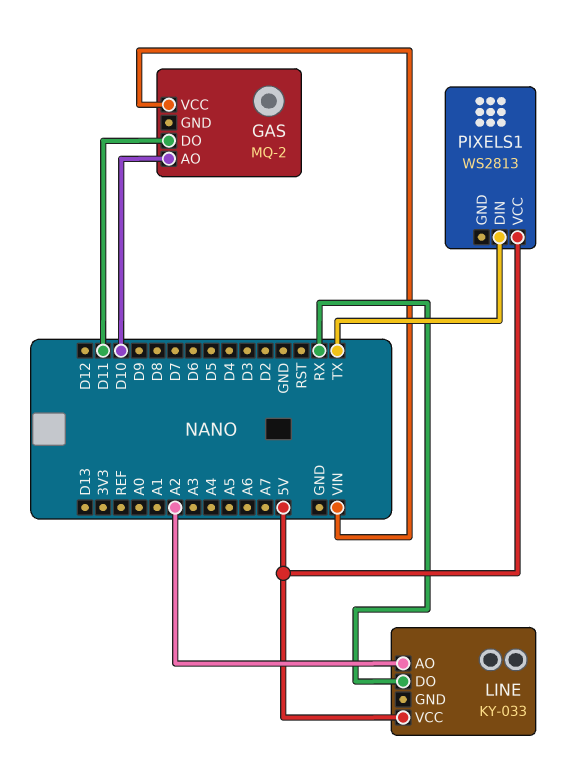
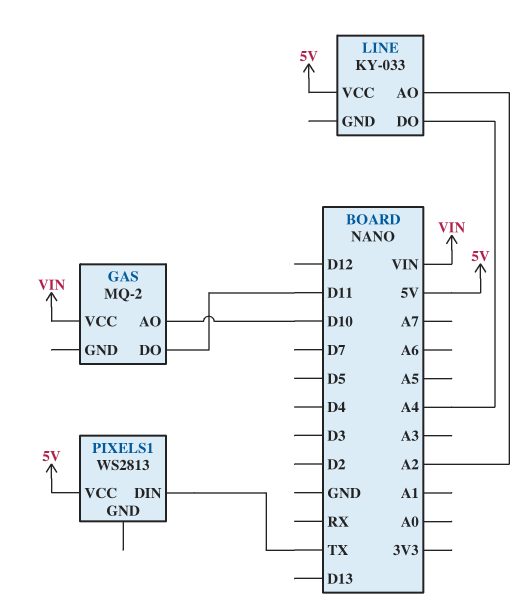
LINE pin DO: RX -> A4

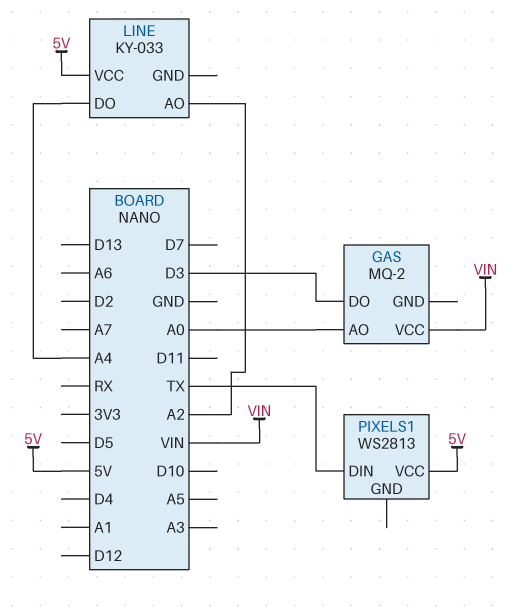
GAS pin AO: D10 -> A0
GAS pin DO: D11 -> D3

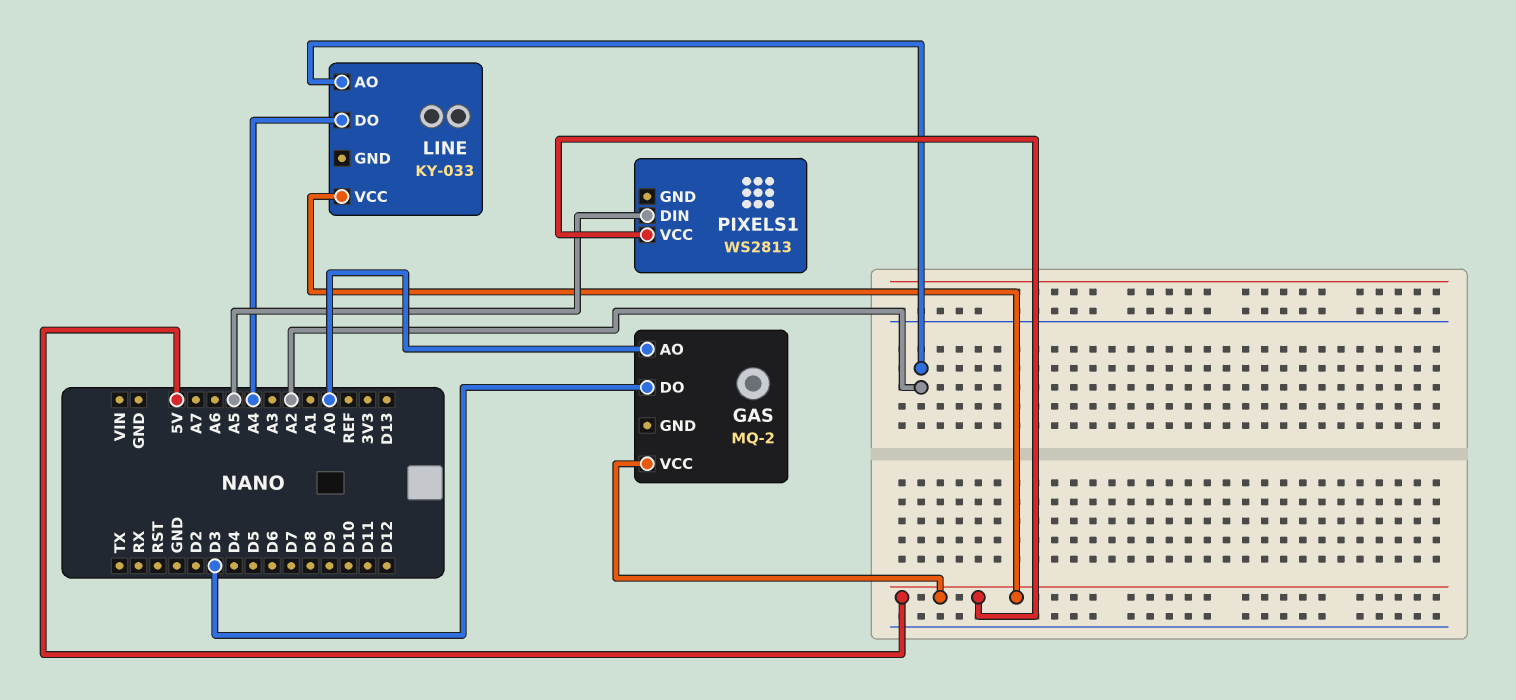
GAS pin VCC: VIN -> 5V
PIXELS1 pin DIN: TX -> A5

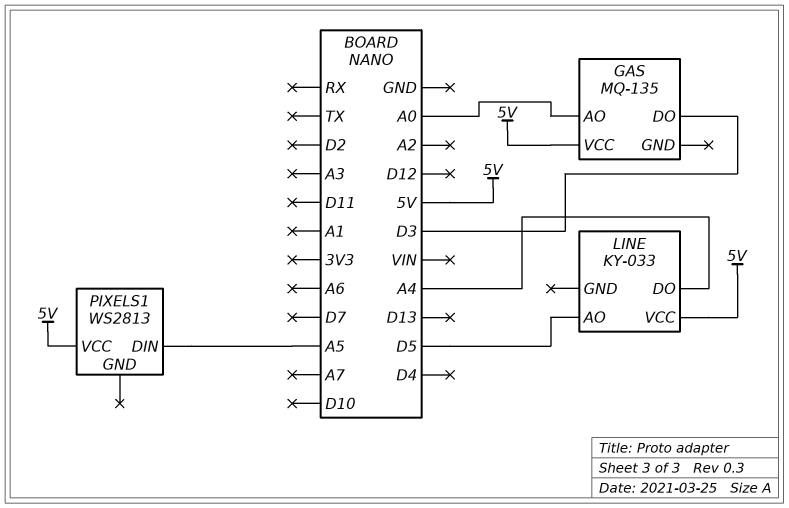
GAS: MQ-2 -> MQ-135
LINE pin AO: A2 -> D5

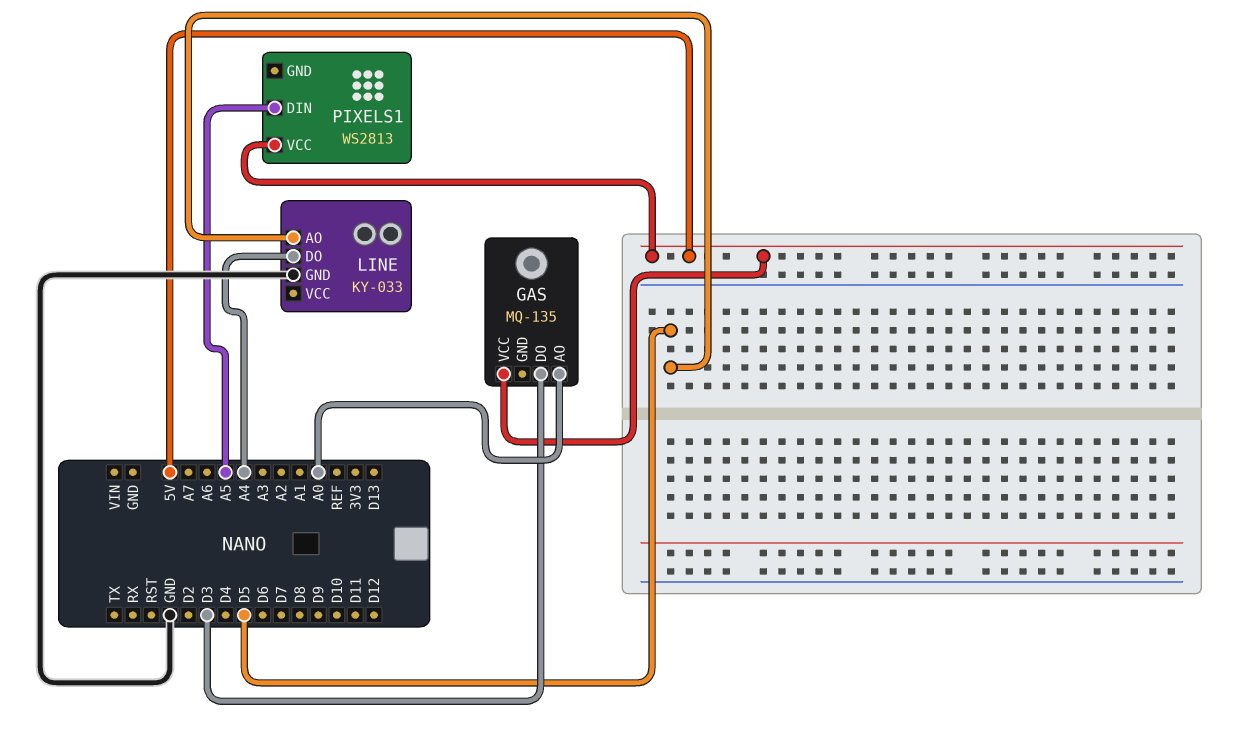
LINE pin GND: none -> GND
LINE pin VCC: 5V -> none

